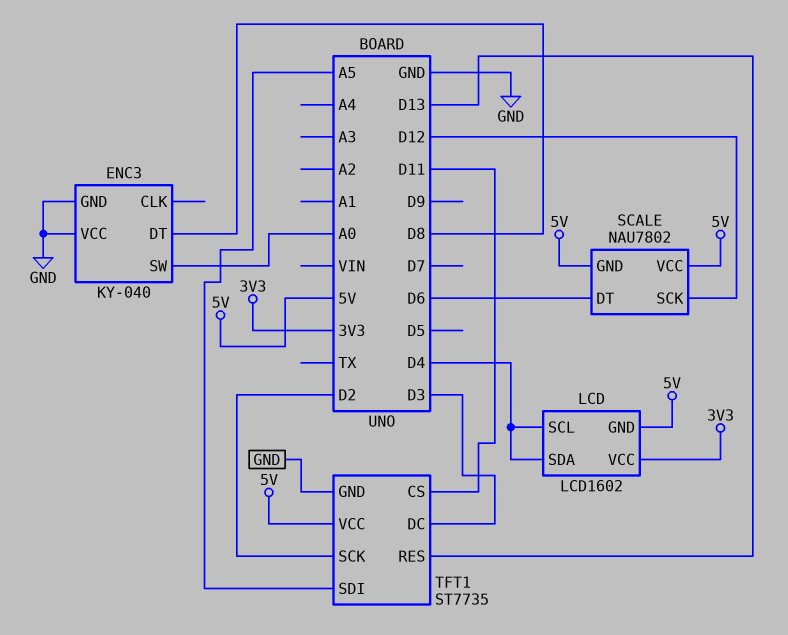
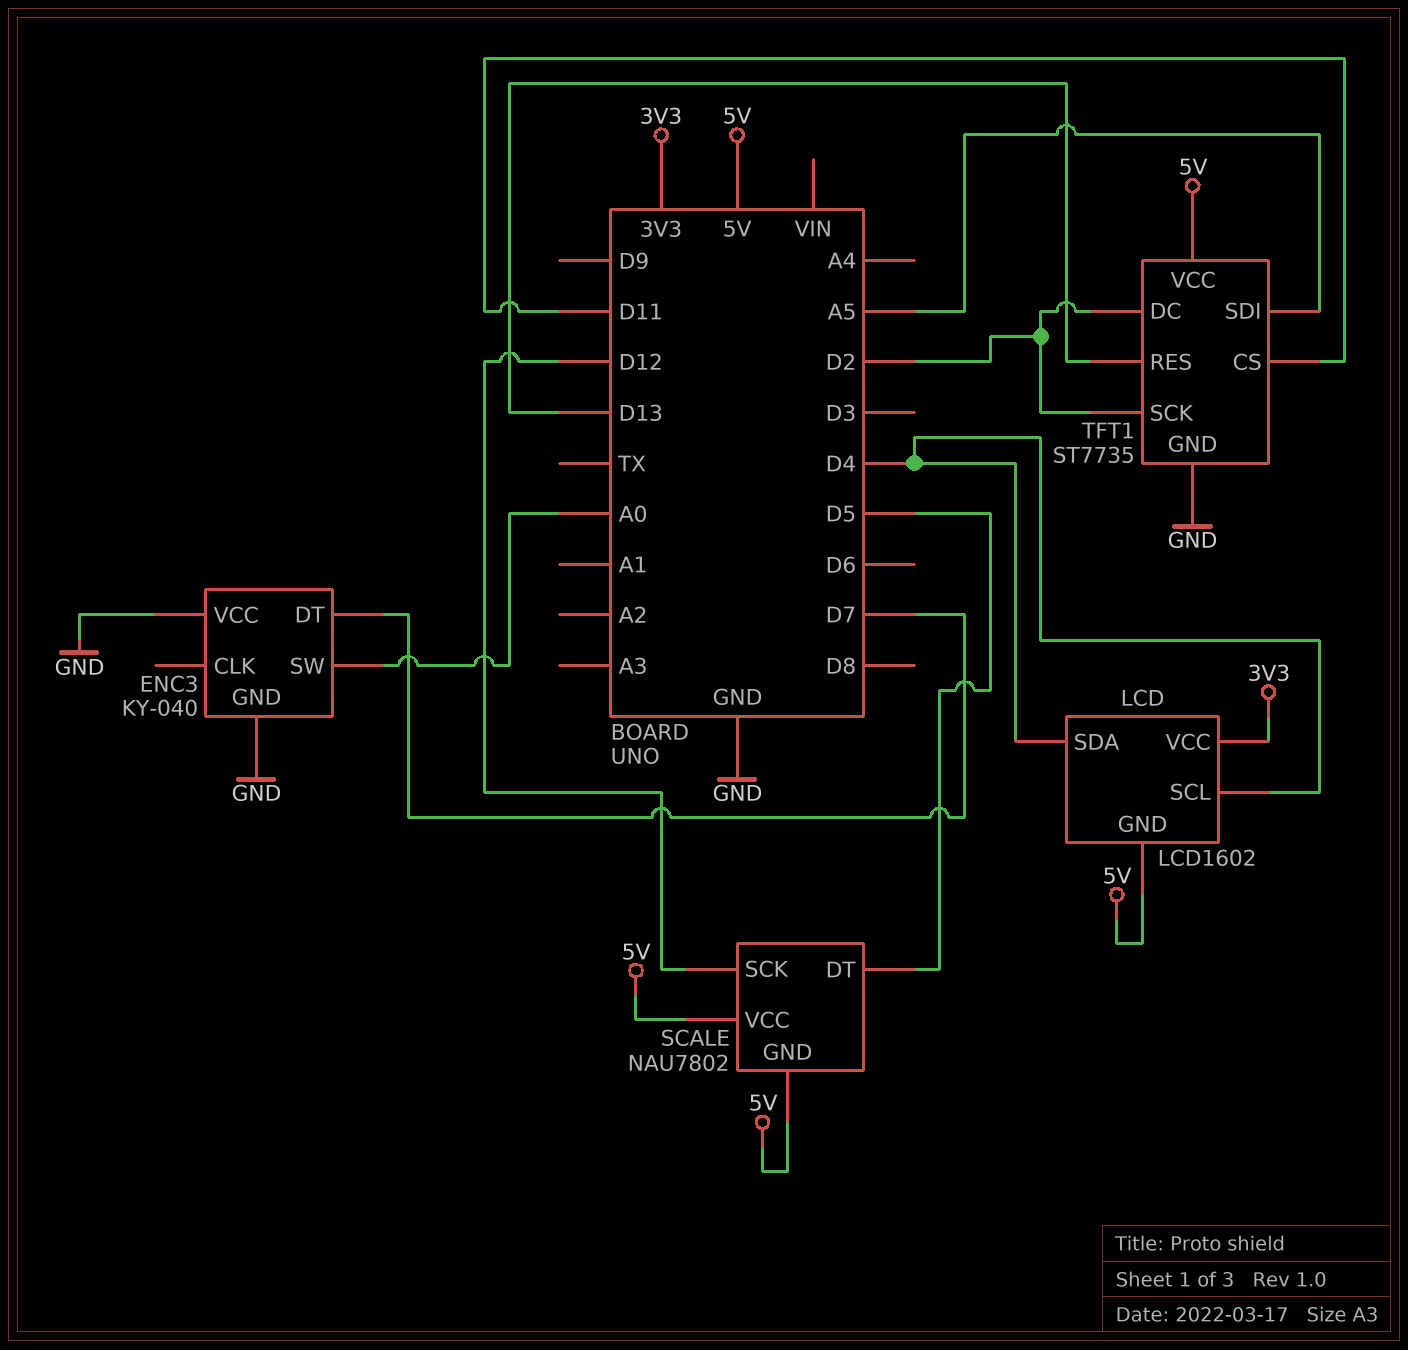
ENC3 pin DT: D8 -> D7
SCALE pin DT: D6 -> D5
TFT1 pin DC: D3 -> D2

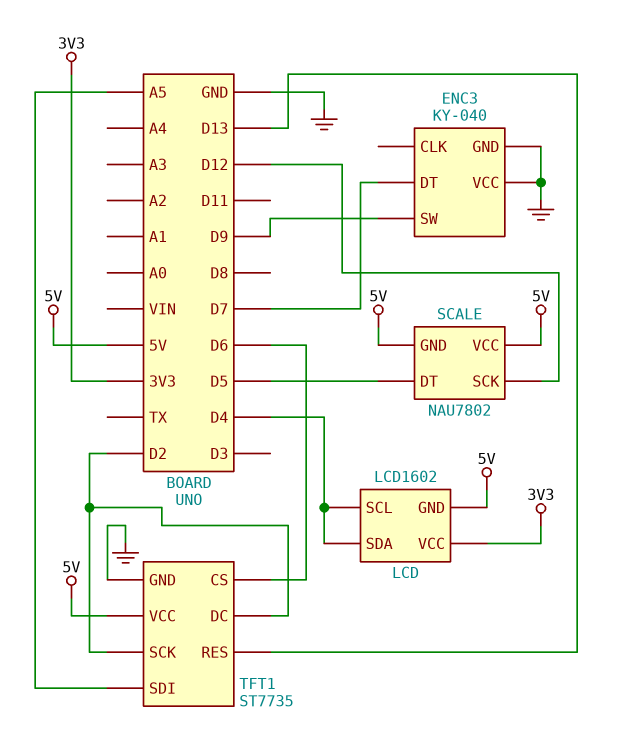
ENC3 pin SW: A0 -> D9
TFT1 pin CS: D11 -> D6

